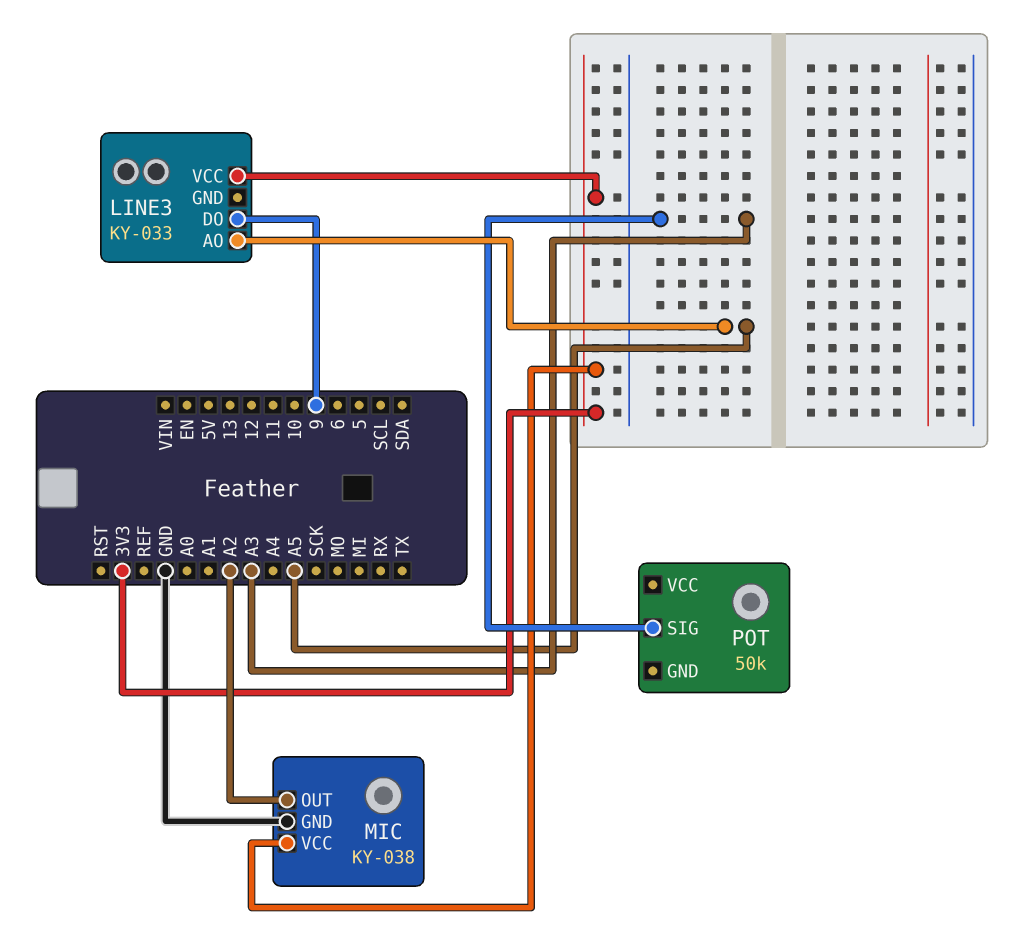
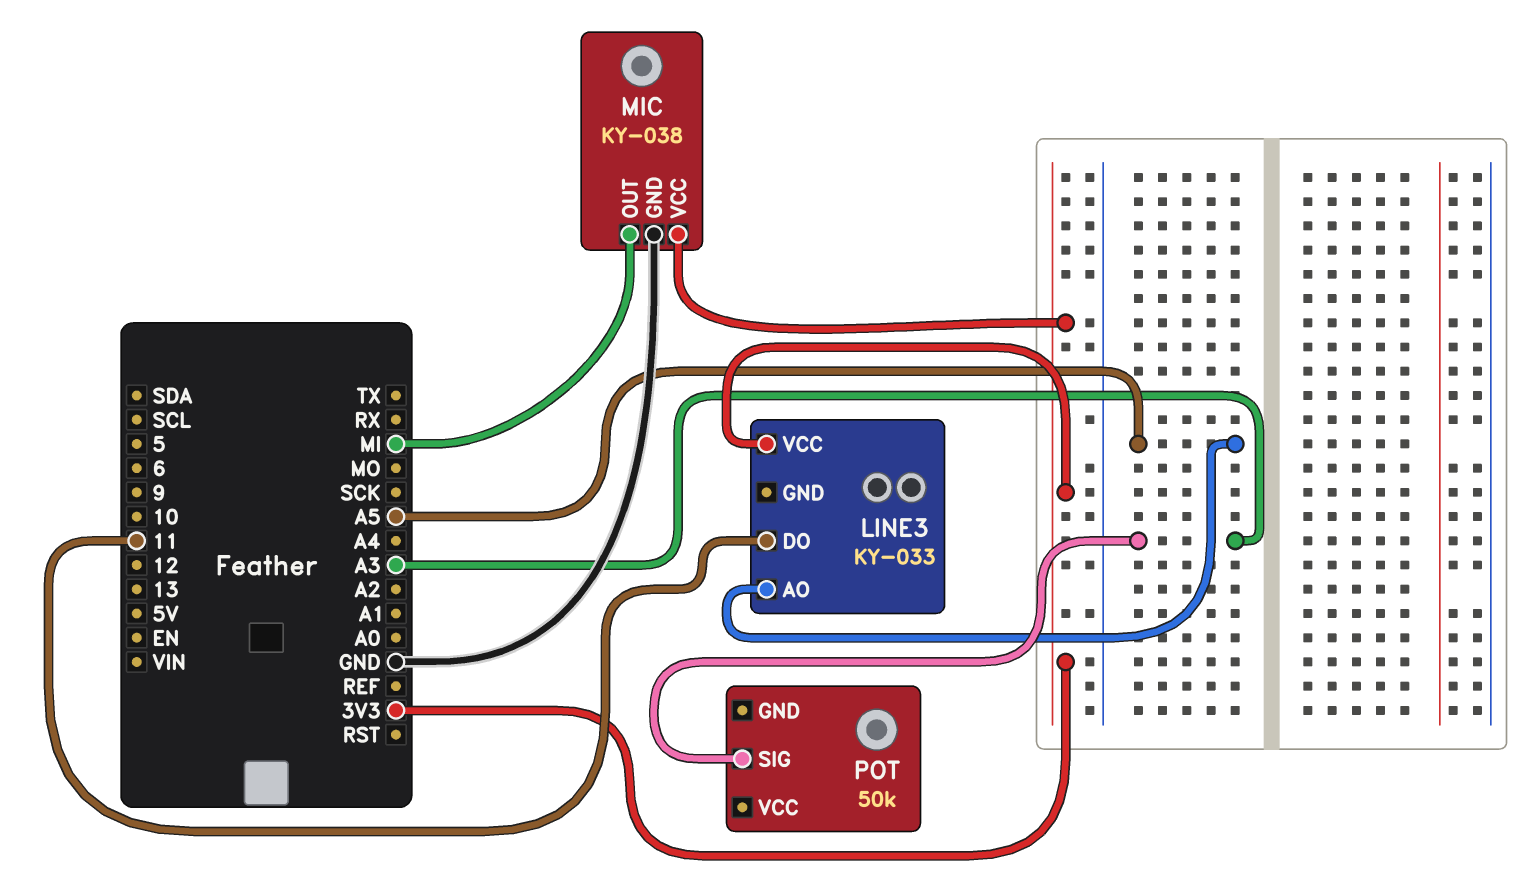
LINE3 pin DO: 9 -> 11
MIC pin OUT: A2 -> MI

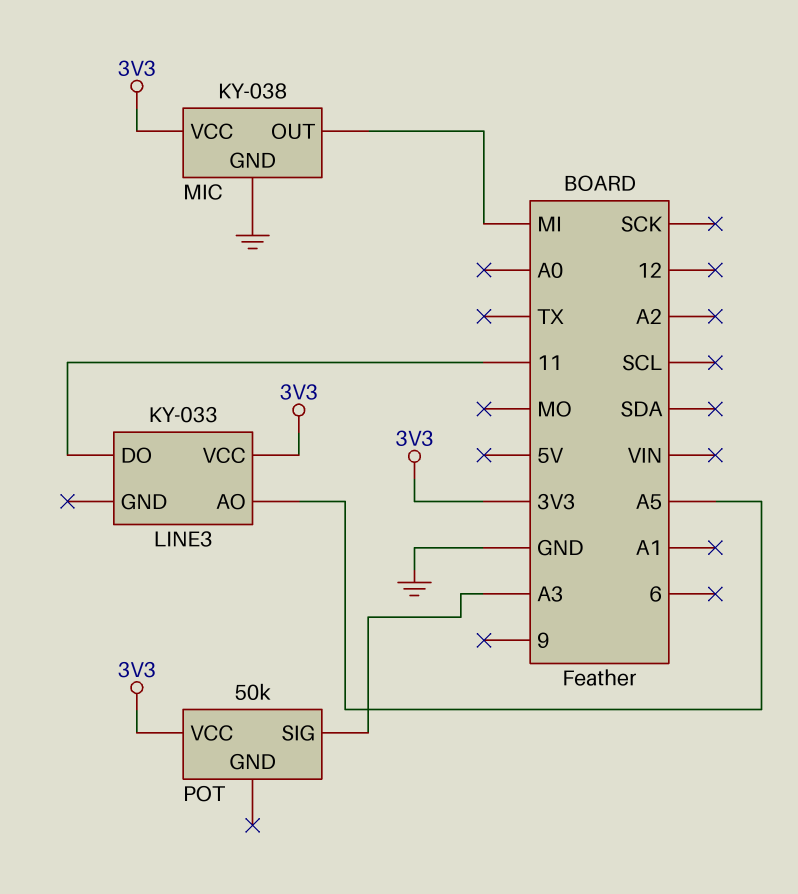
POT pin VCC: none -> 3V3

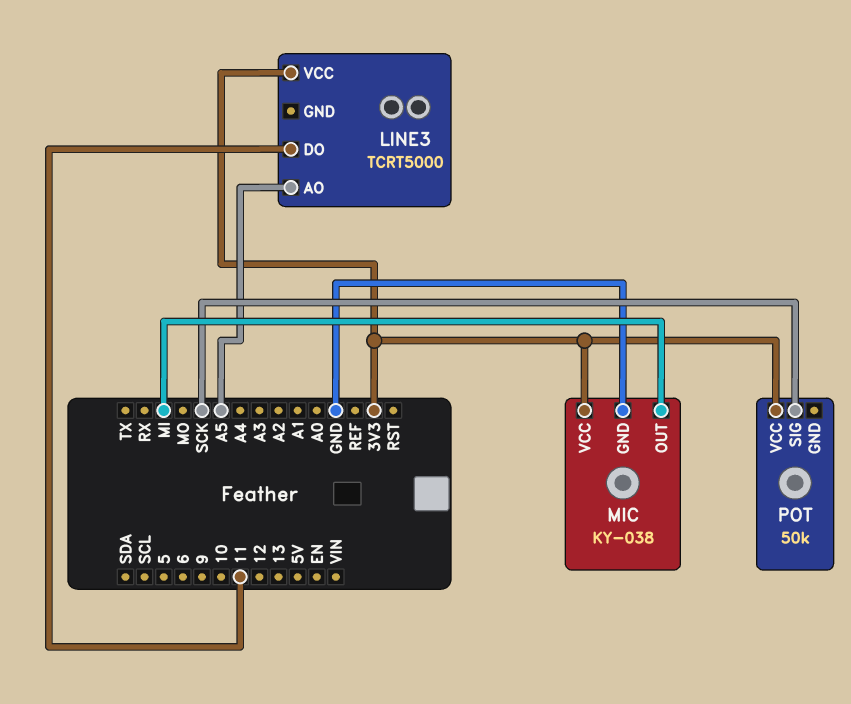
LINE3: KY-033 -> TCRT5000
POT pin SIG: A3 -> SCK

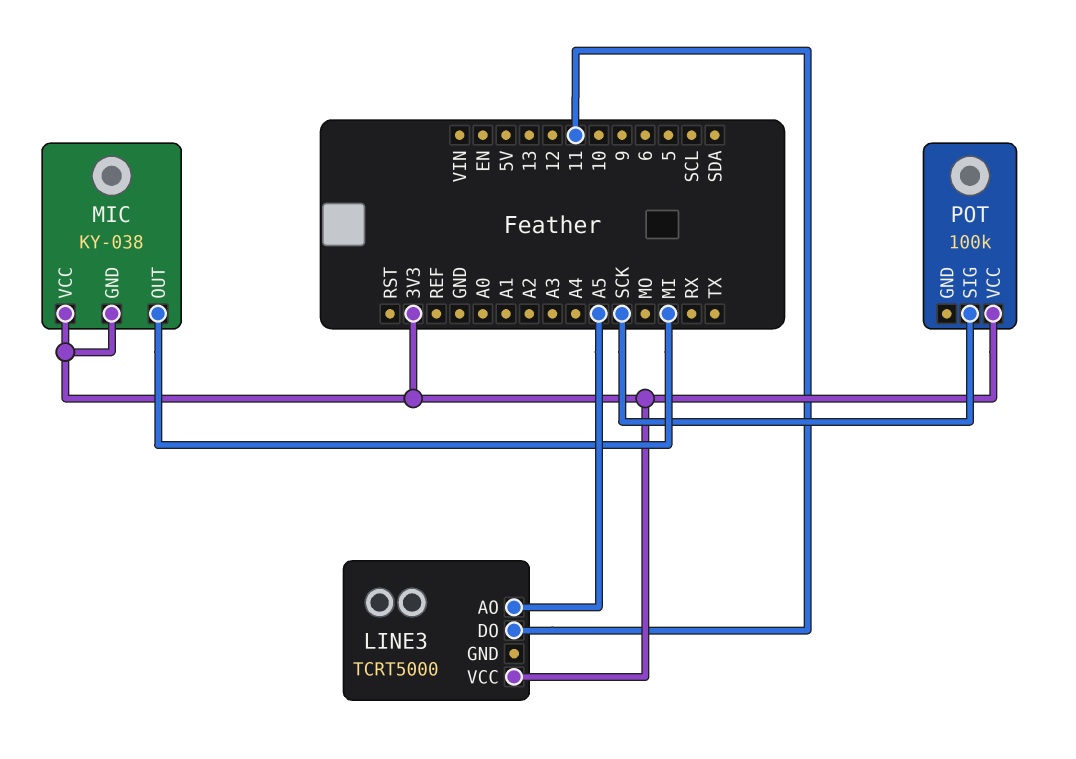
MIC pin GND: GND -> 3V3
POT: 50k -> 100k

